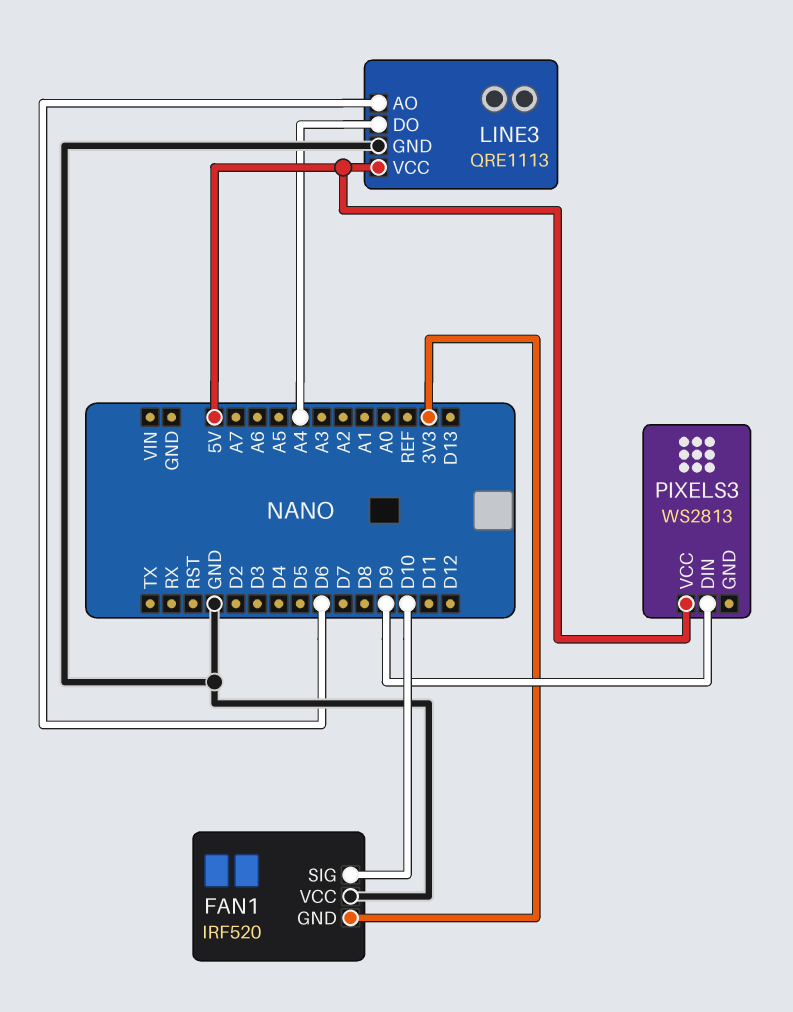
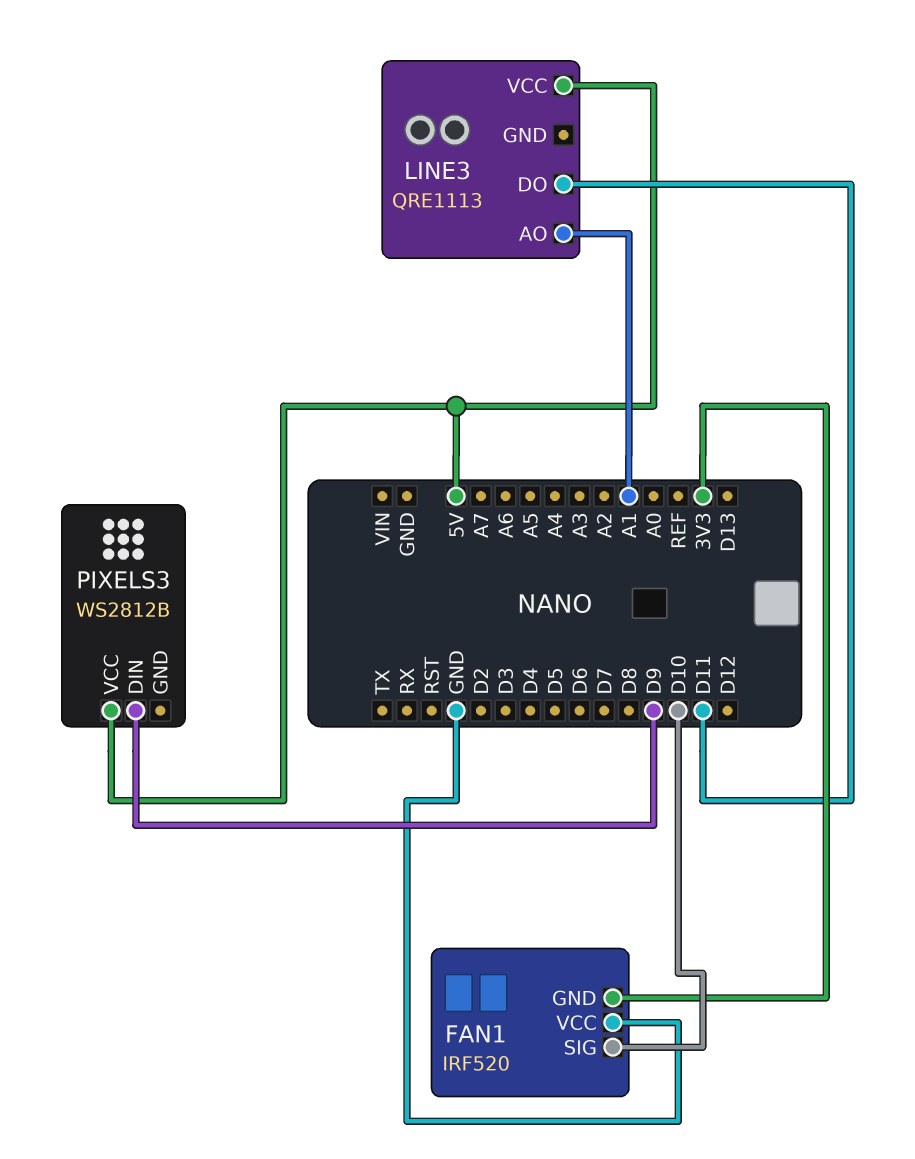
LINE3 pin AO: D6 -> A1
LINE3 pin DO: A4 -> D11
LINE3 pin GND: GND -> none
PIXELS3: WS2813 -> WS2812B

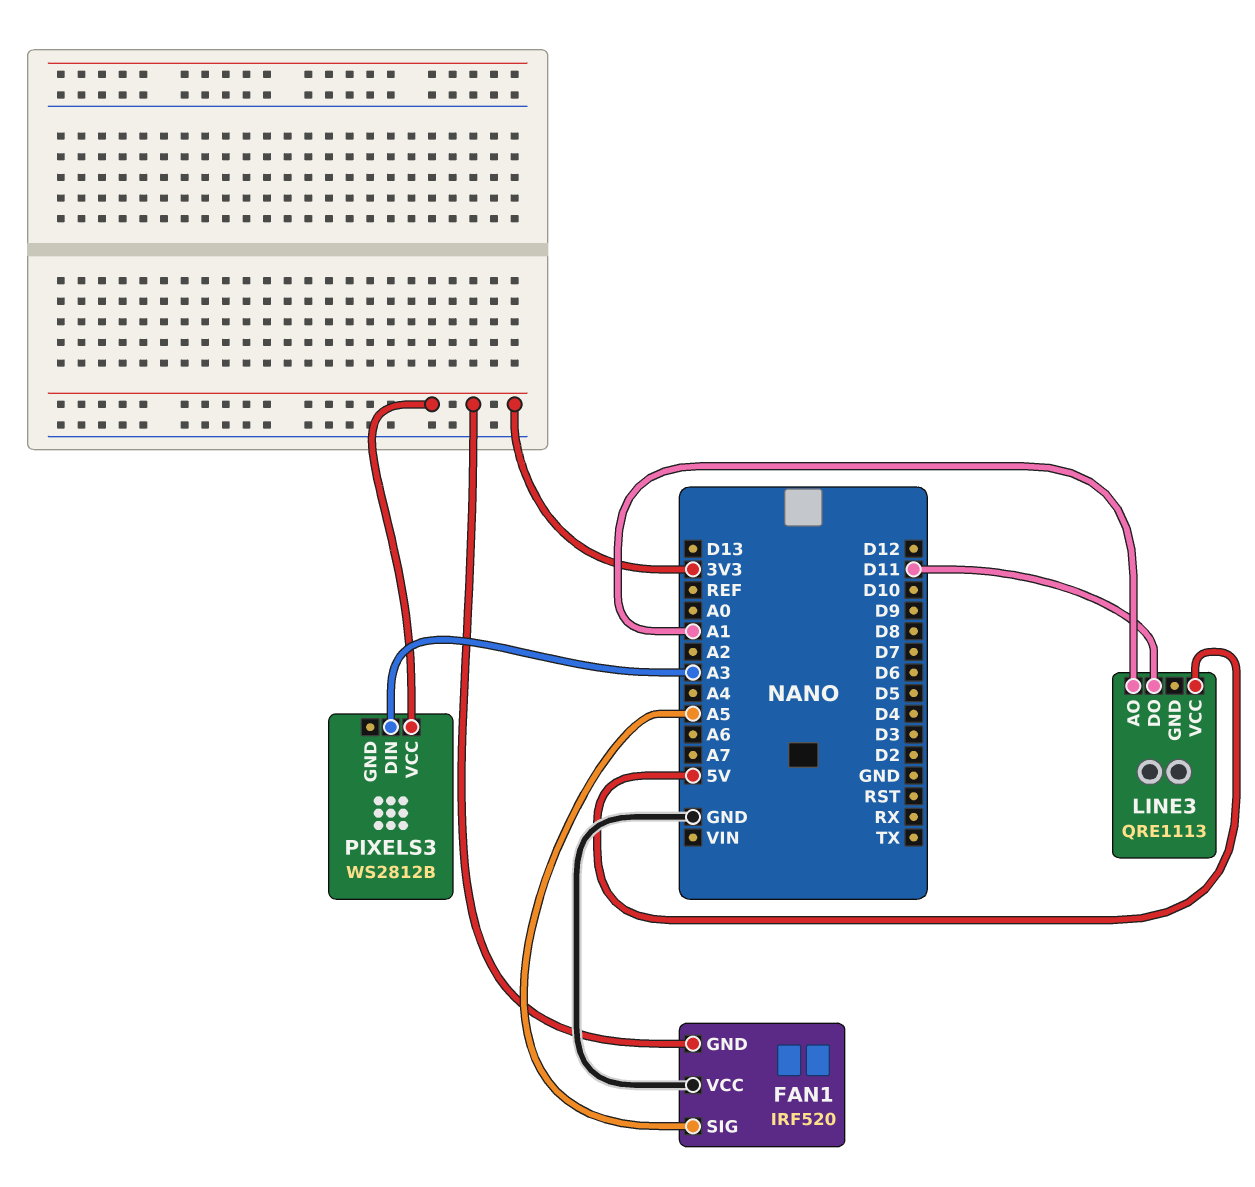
FAN1 pin SIG: D10 -> A5
PIXELS3 pin DIN: D9 -> A3
PIXELS3 pin VCC: 5V -> 3V3

